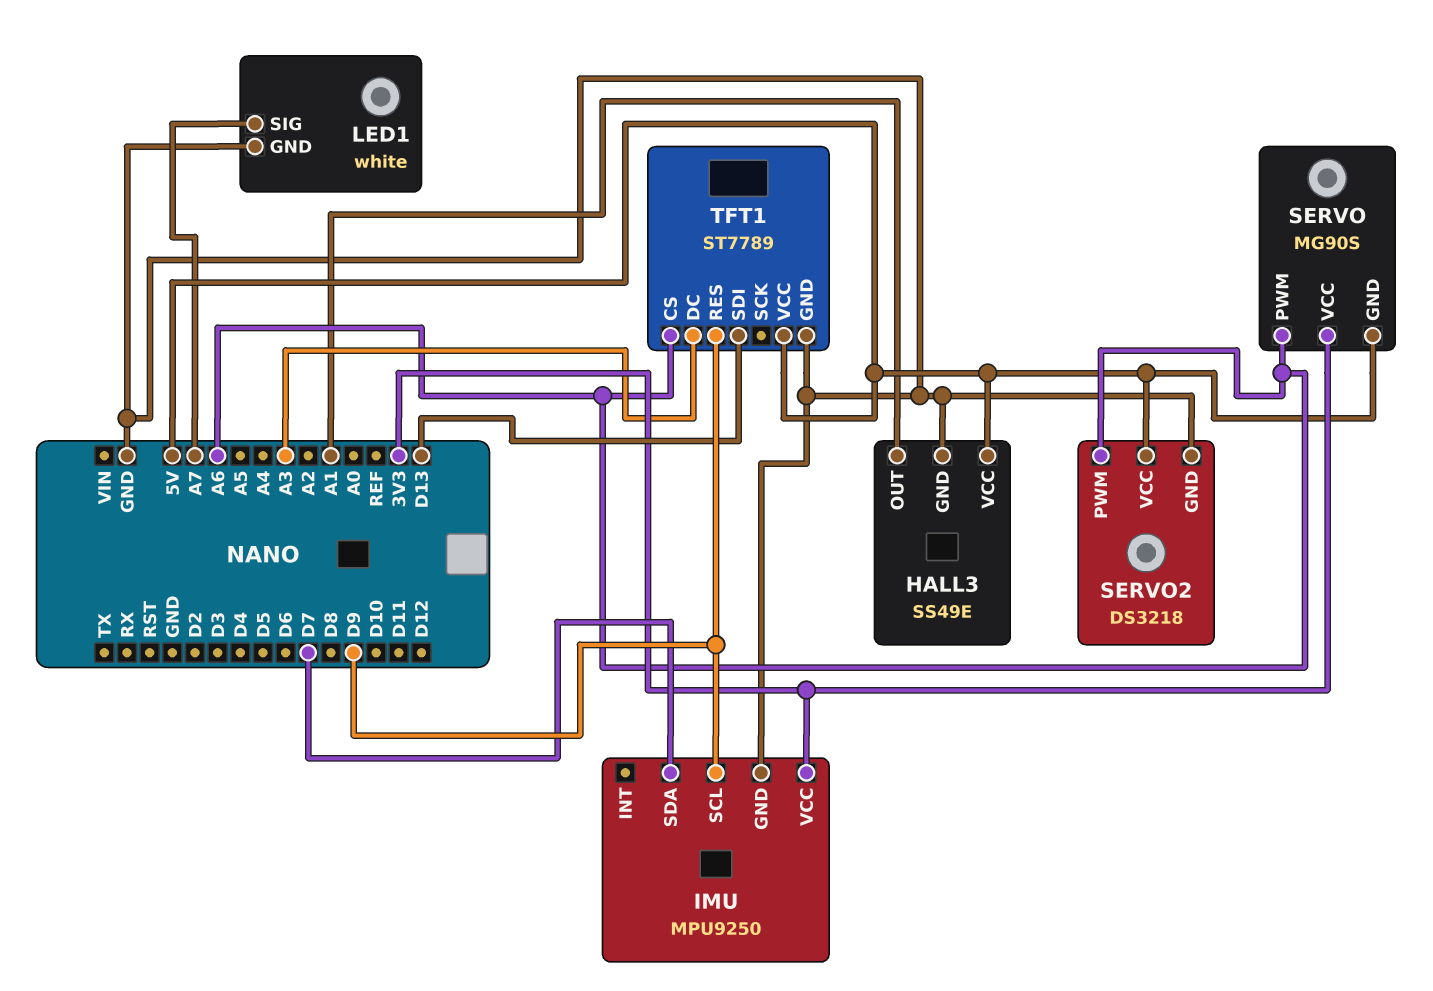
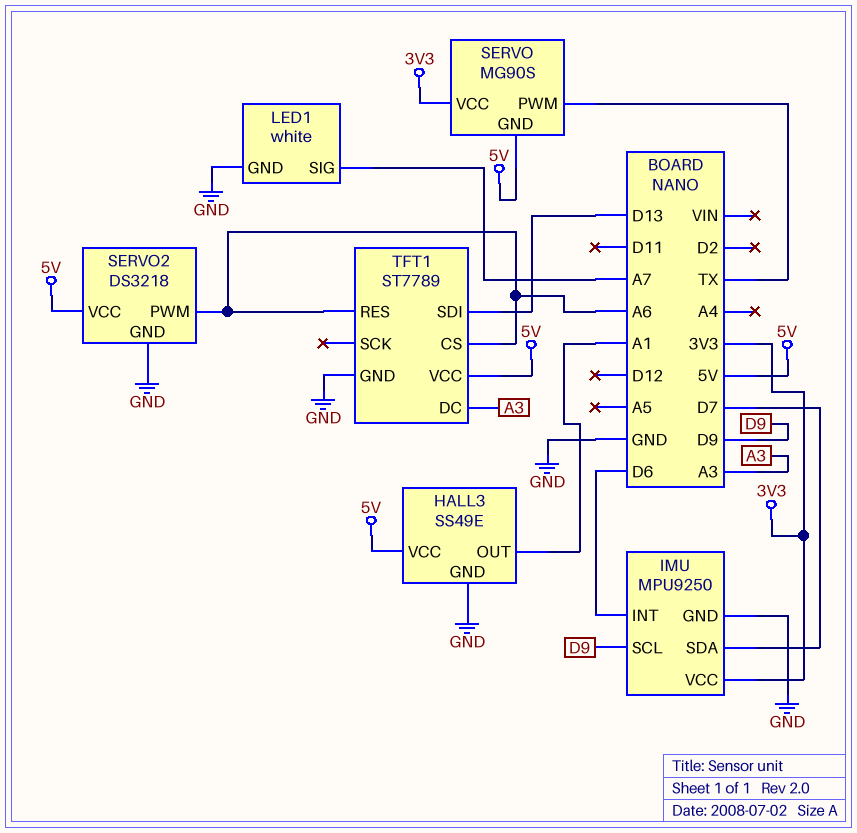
IMU pin INT: none -> D6
SERVO pin PWM: A6 -> TX
TFT1 pin RES: D9 -> A6

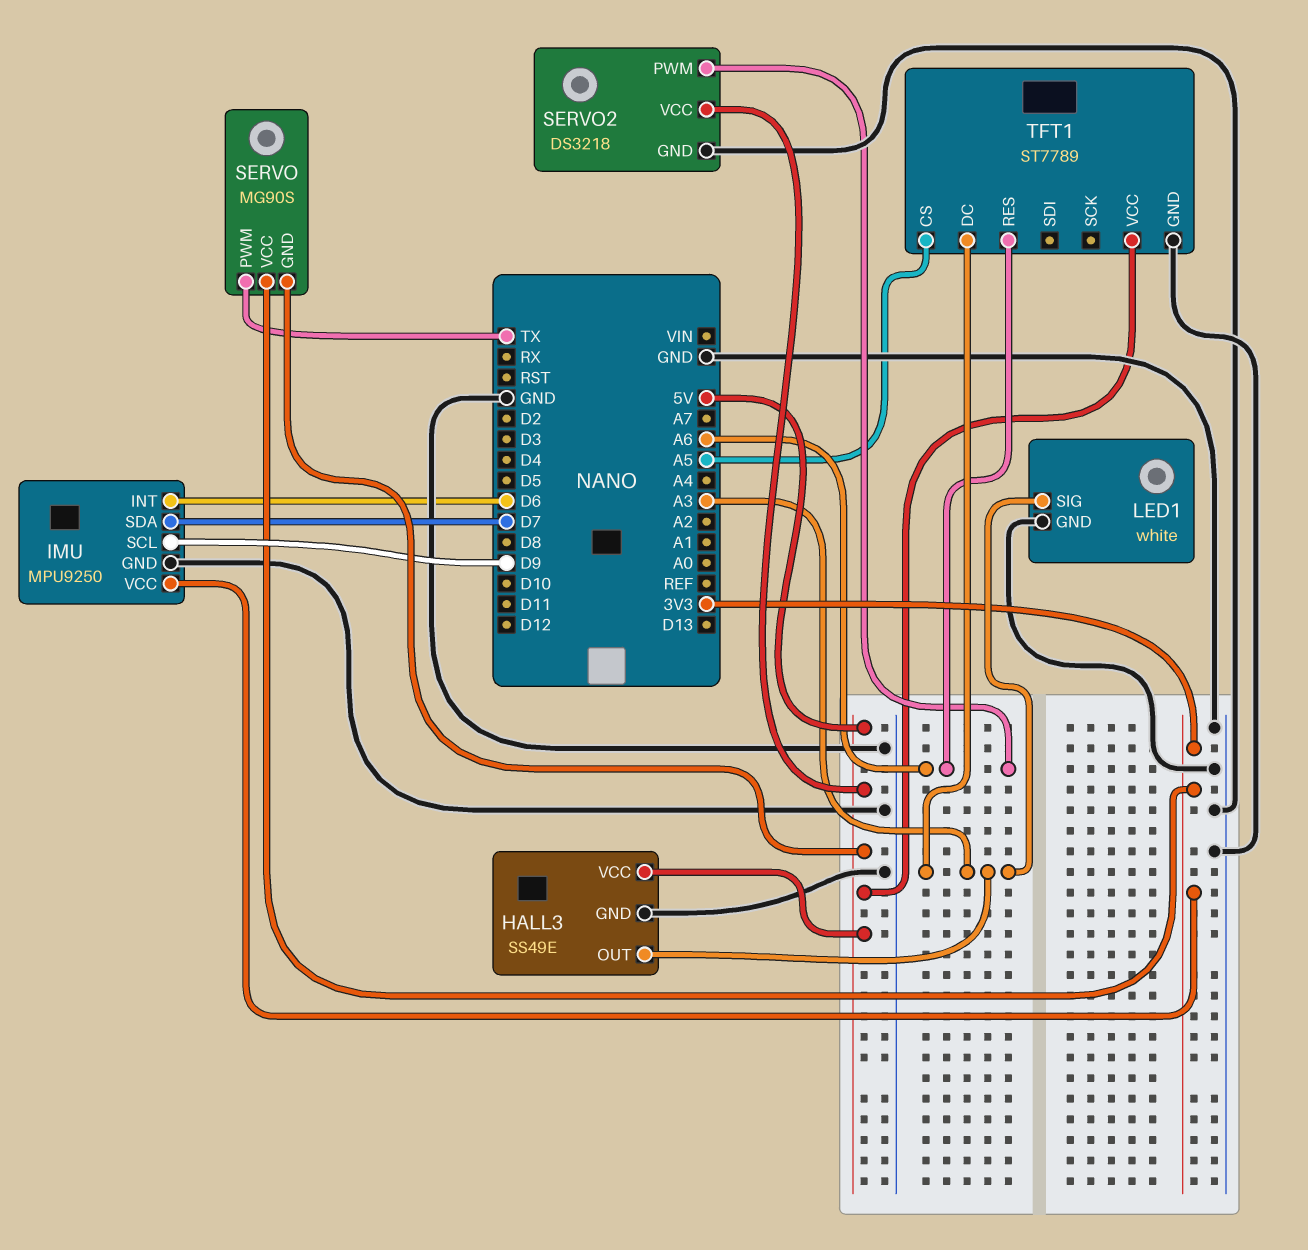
HALL3 pin OUT: A1 -> A3
LED1 pin SIG: A7 -> A3
TFT1 pin CS: A6 -> A5
TFT1 pin SDI: D13 -> none

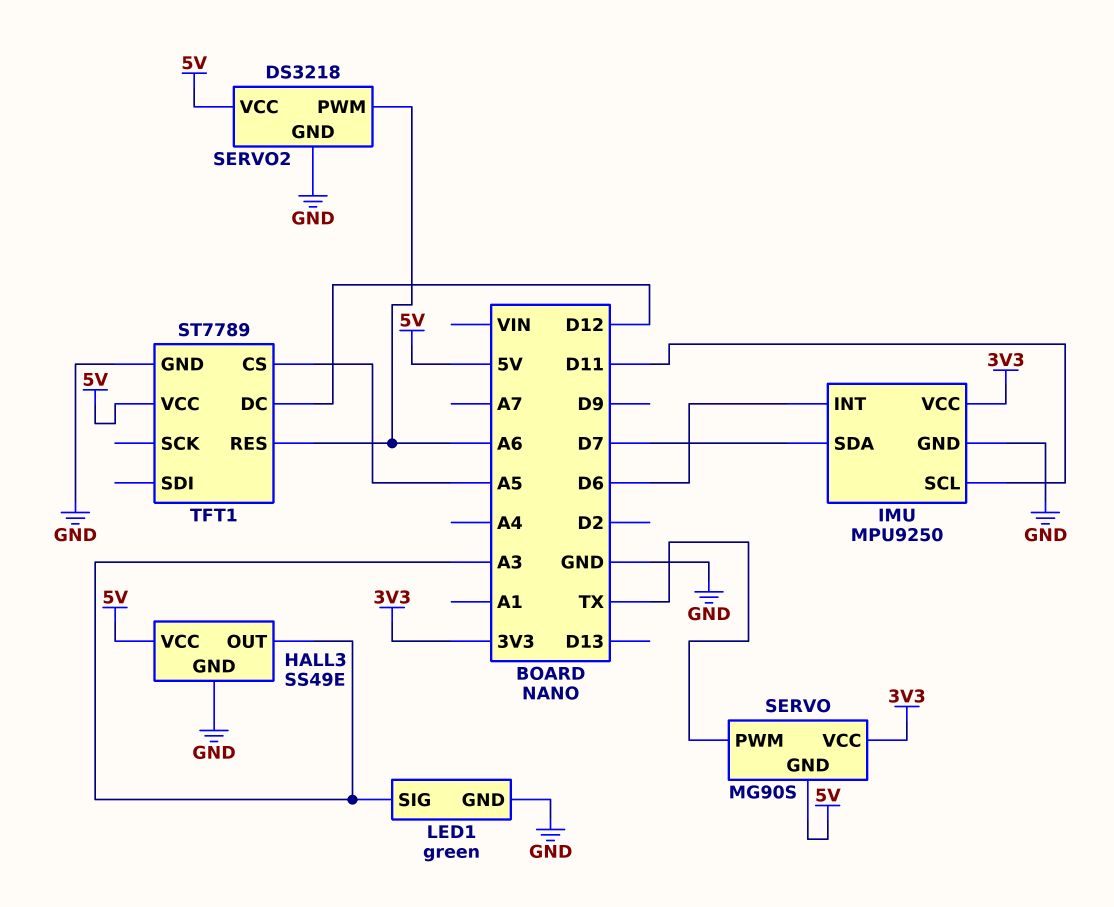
IMU pin SCL: D9 -> D11
LED1: white -> green
TFT1 pin DC: A3 -> D12

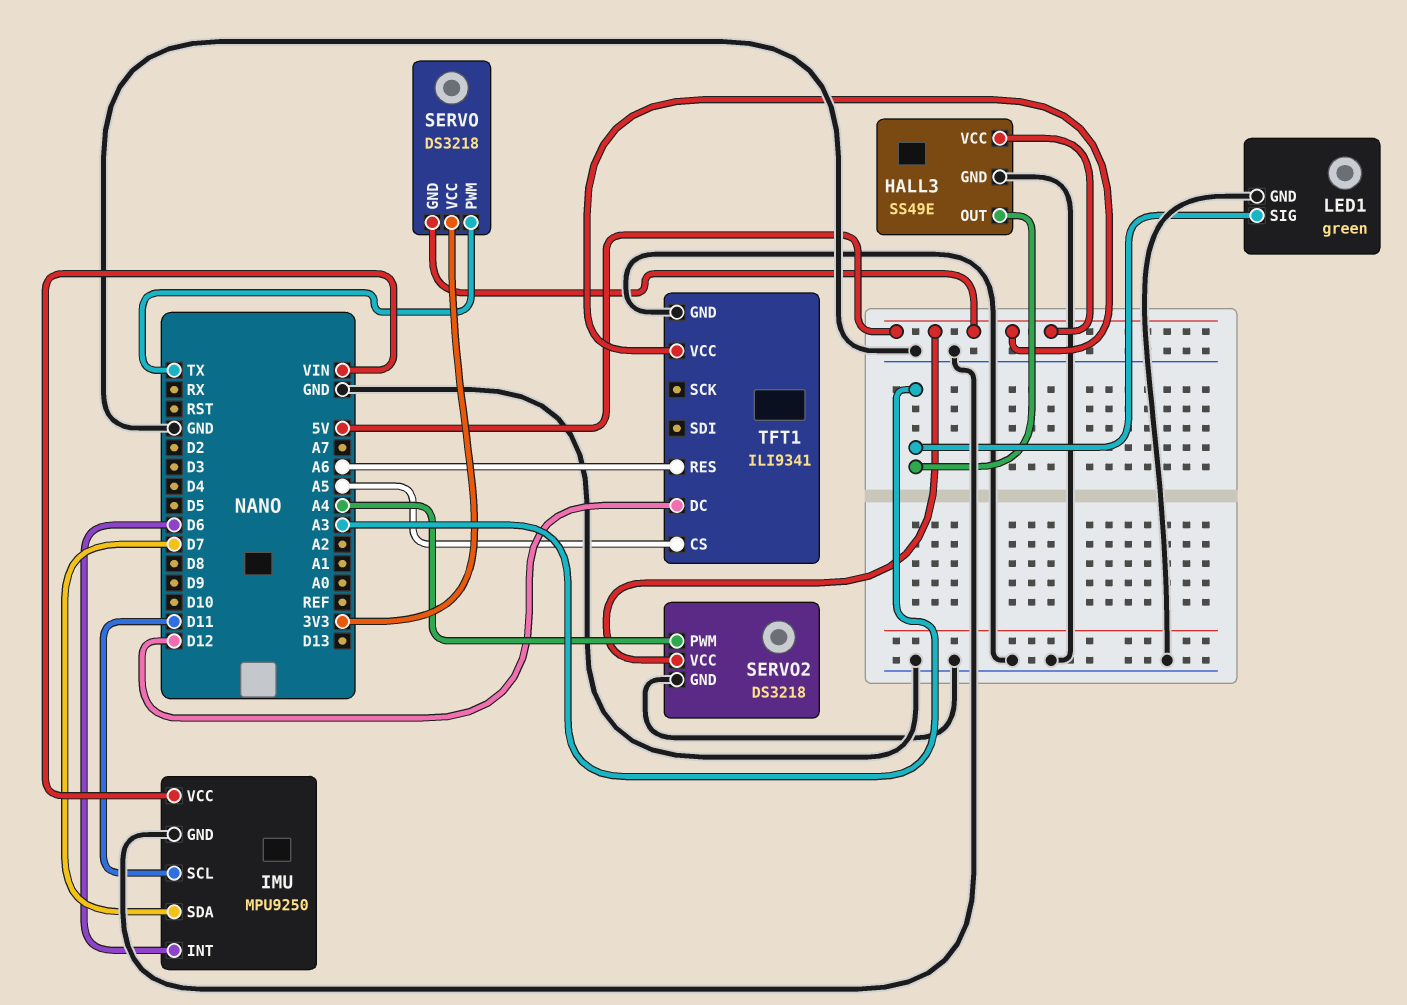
IMU pin VCC: 3V3 -> VIN
SERVO: MG90S -> DS3218
SERVO2 pin PWM: A6 -> A4
TFT1: ST7789 -> ILI9341

